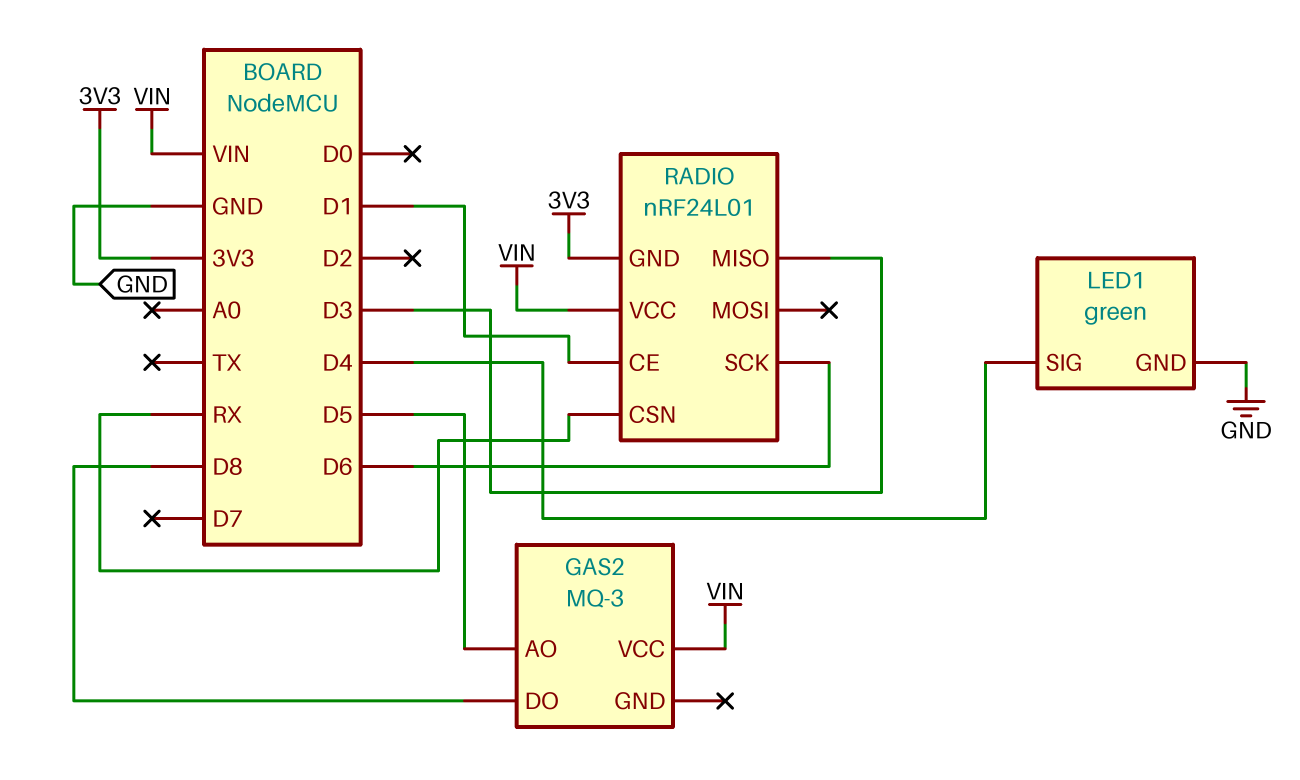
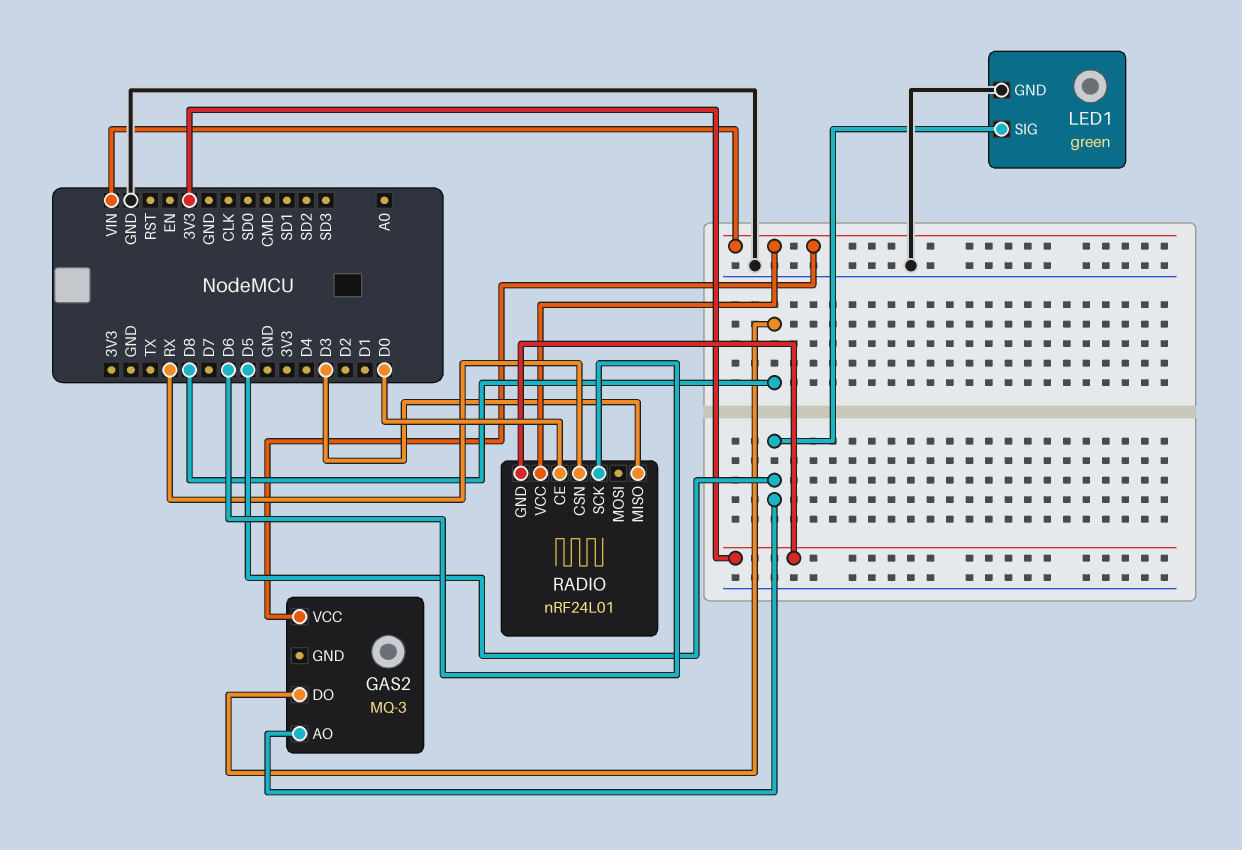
LED1 pin SIG: D4 -> D5
RADIO pin CE: D1 -> D0

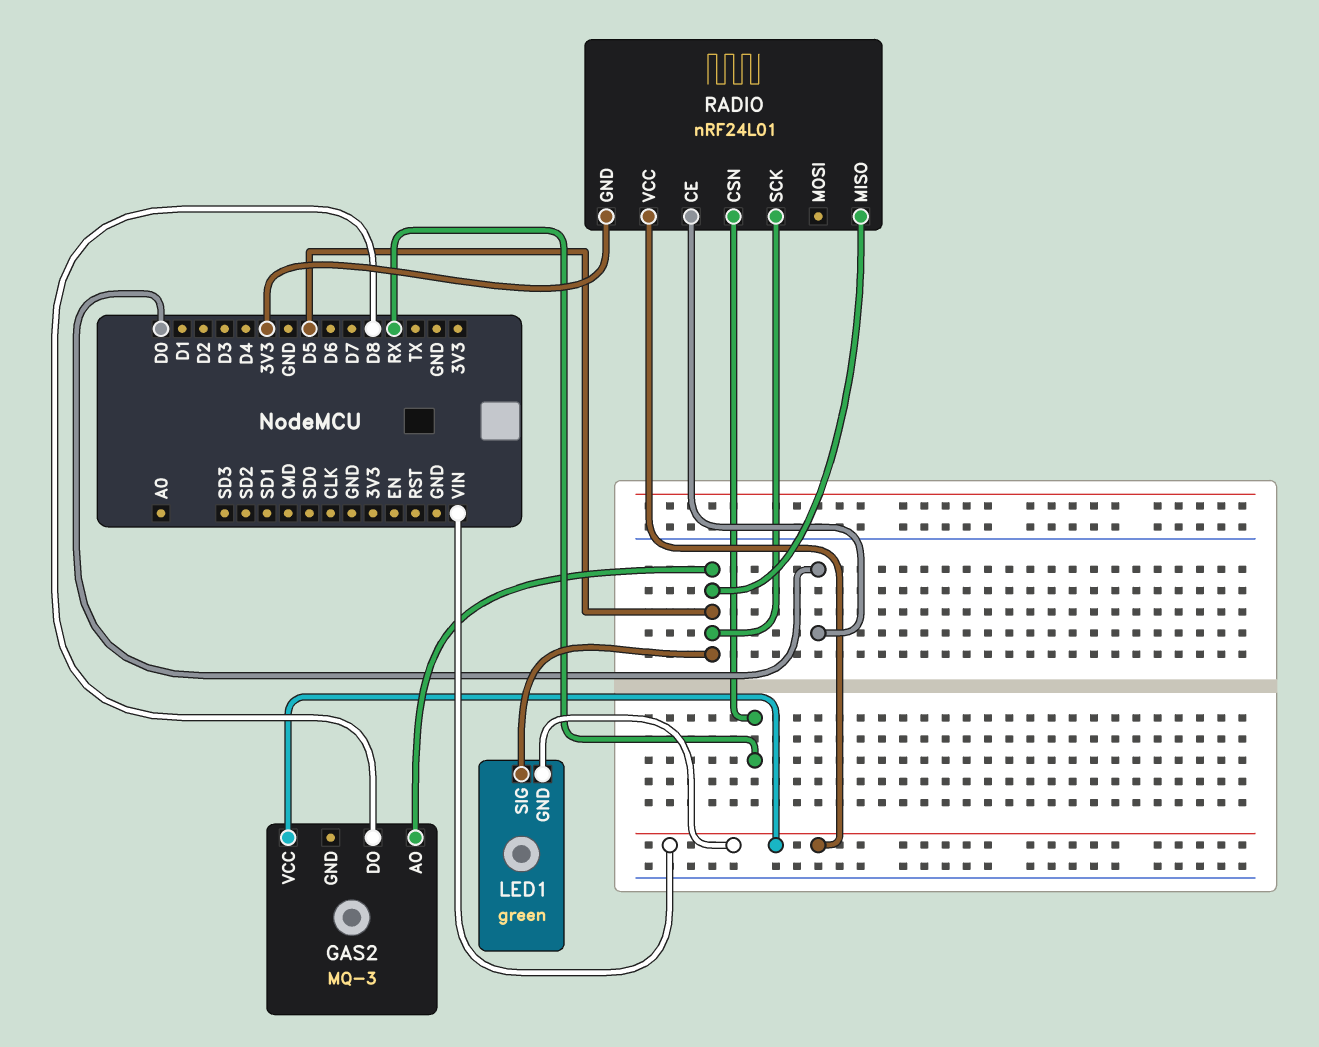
LED1 pin GND: GND -> VIN
RADIO pin MISO: D3 -> D5
RADIO pin SCK: D6 -> D5

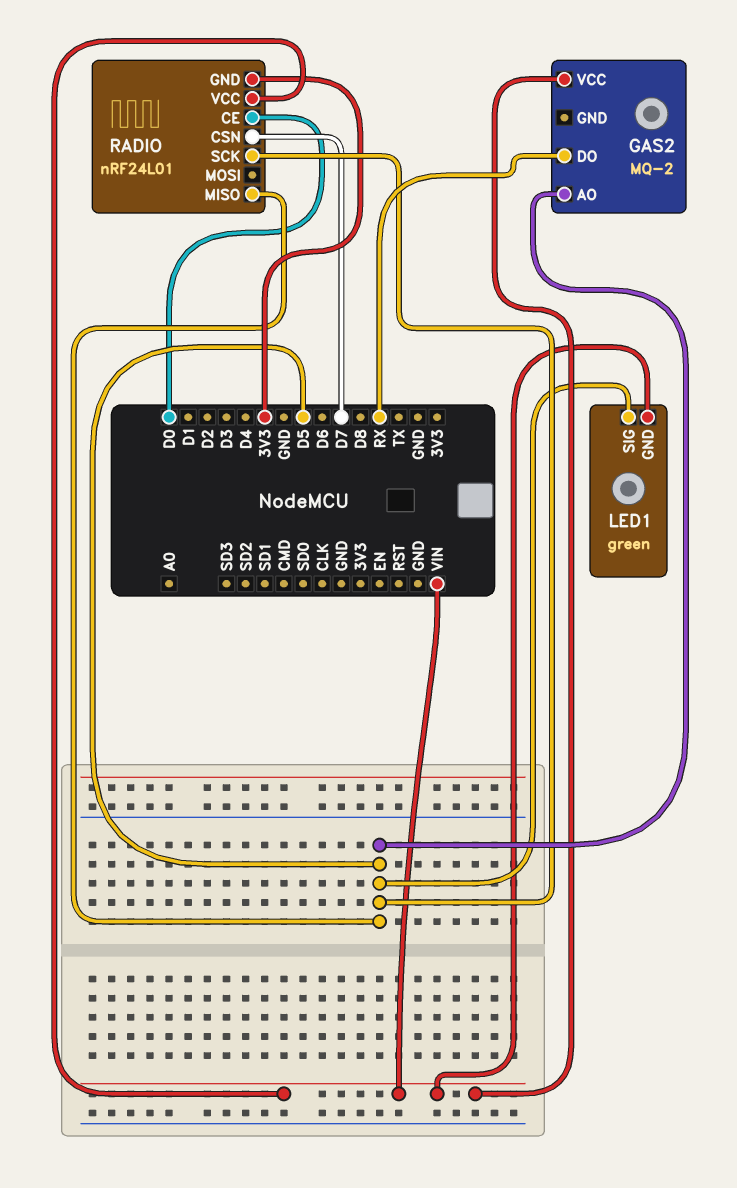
GAS2: MQ-3 -> MQ-2
GAS2 pin DO: D8 -> RX
RADIO pin CSN: RX -> D7

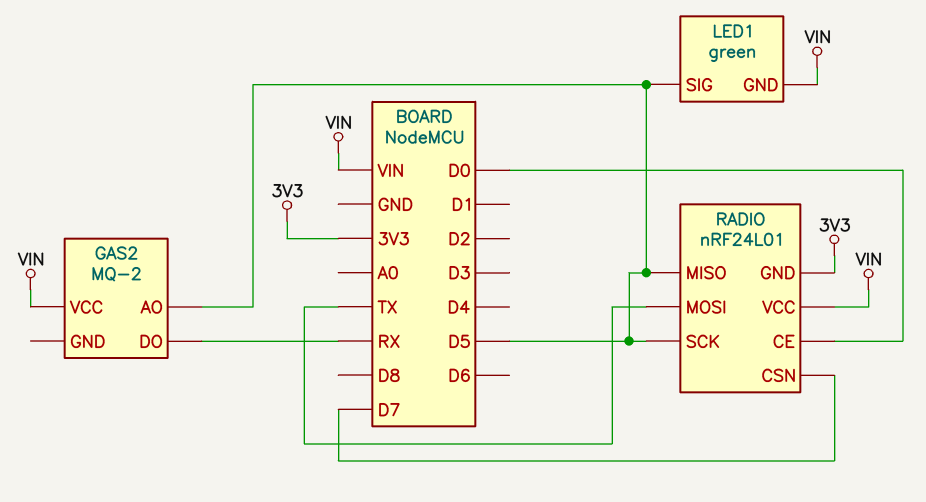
RADIO pin MOSI: none -> TX

